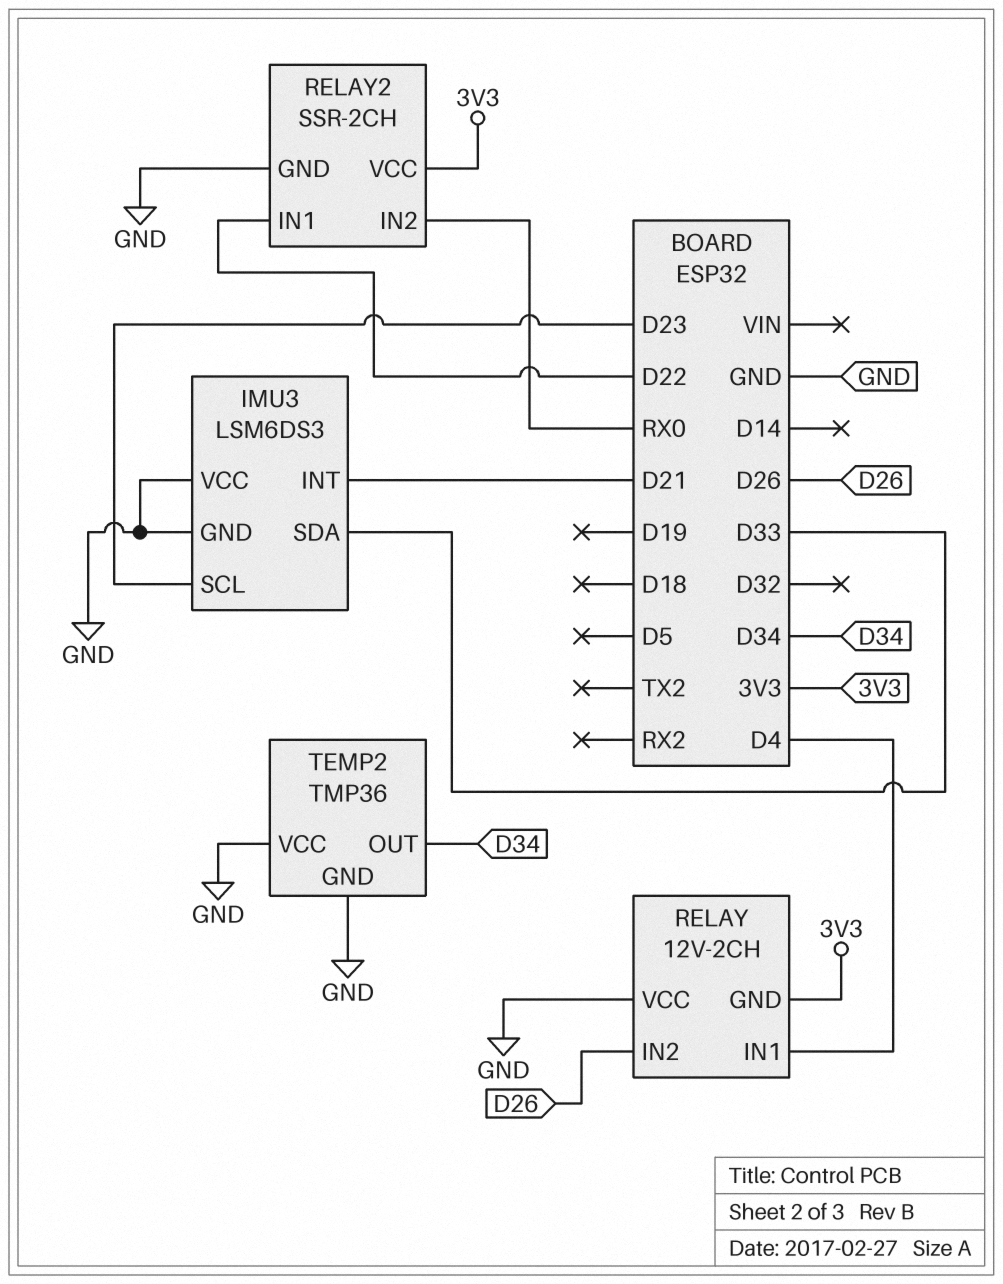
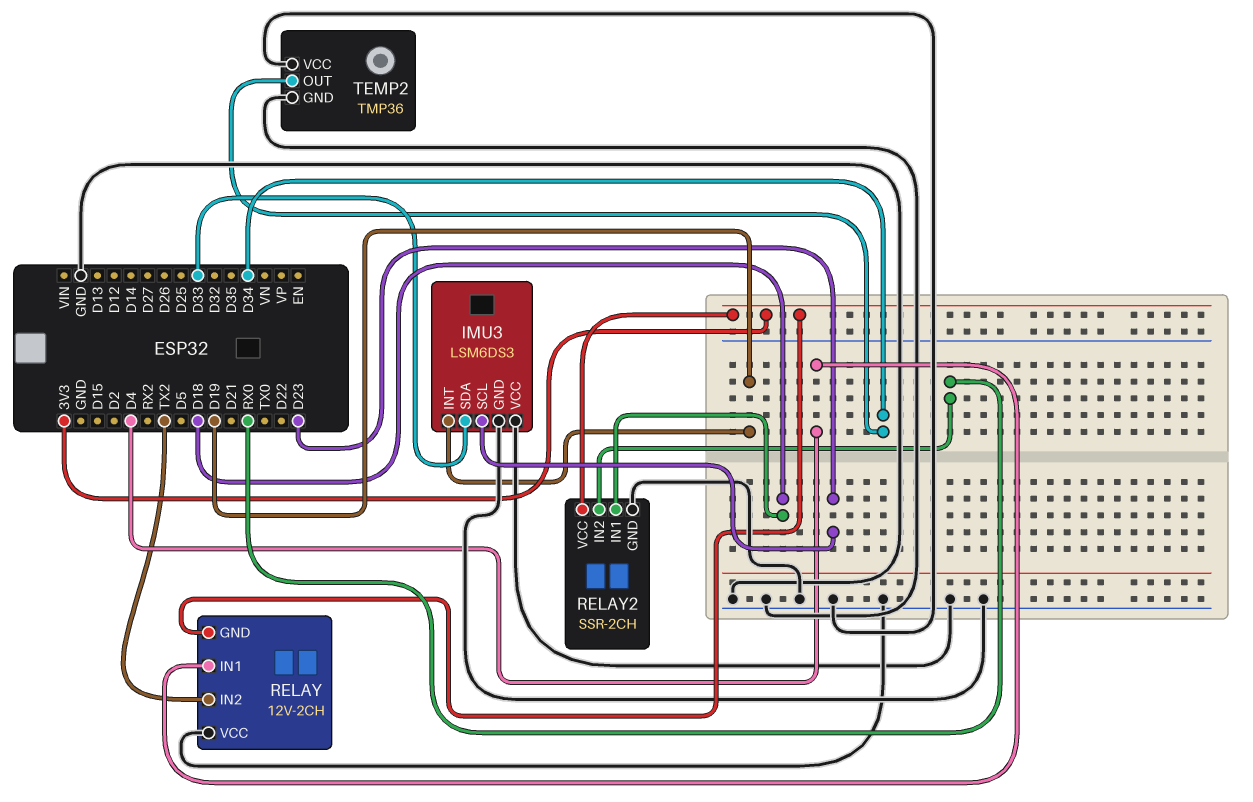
IMU3 pin INT: D21 -> D19
RELAY pin IN2: D26 -> TX2
RELAY2 pin IN1: D22 -> D18

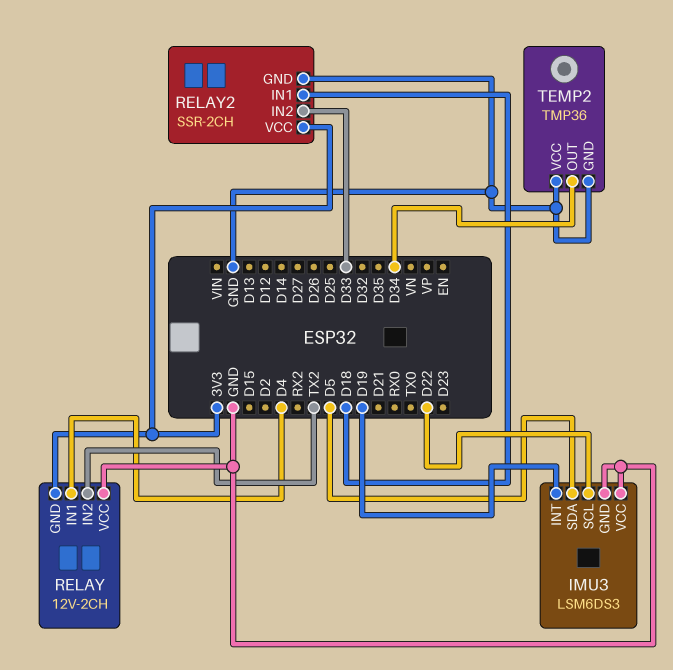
IMU3 pin SCL: D23 -> D22
IMU3 pin SDA: D33 -> D5
RELAY2 pin IN2: RX0 -> D33

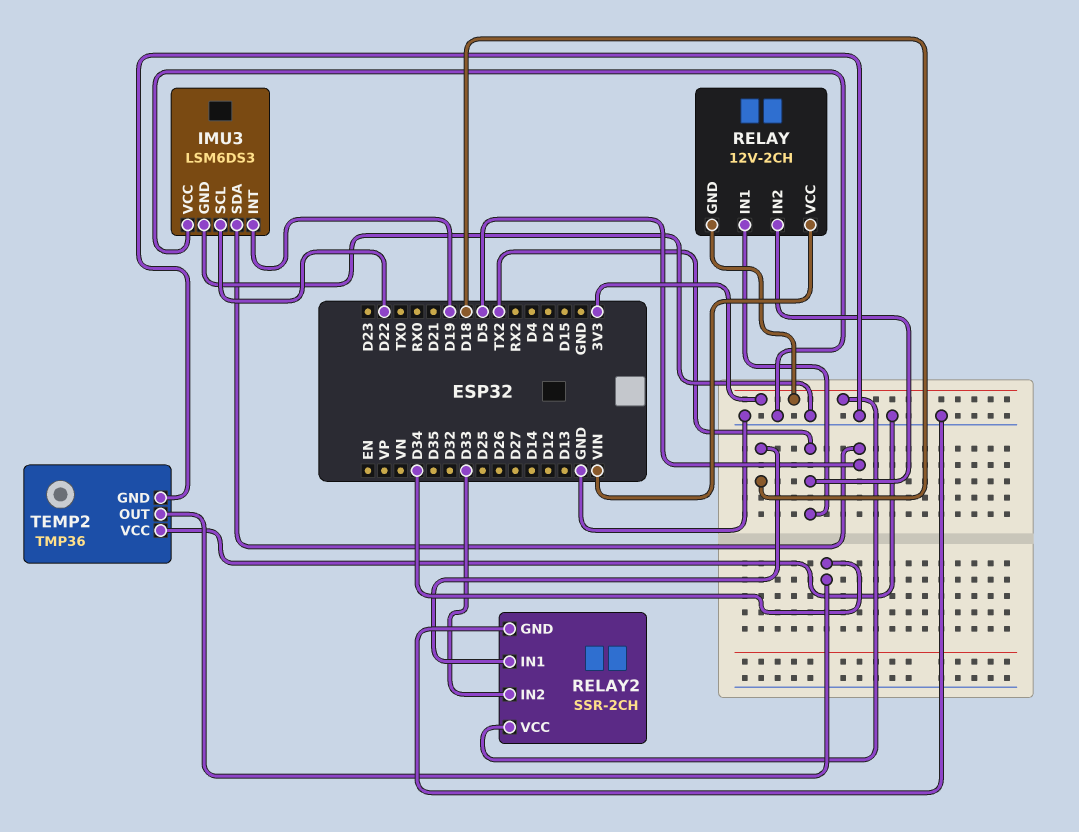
RELAY pin IN1: D4 -> TX2
RELAY pin VCC: GND -> VIN

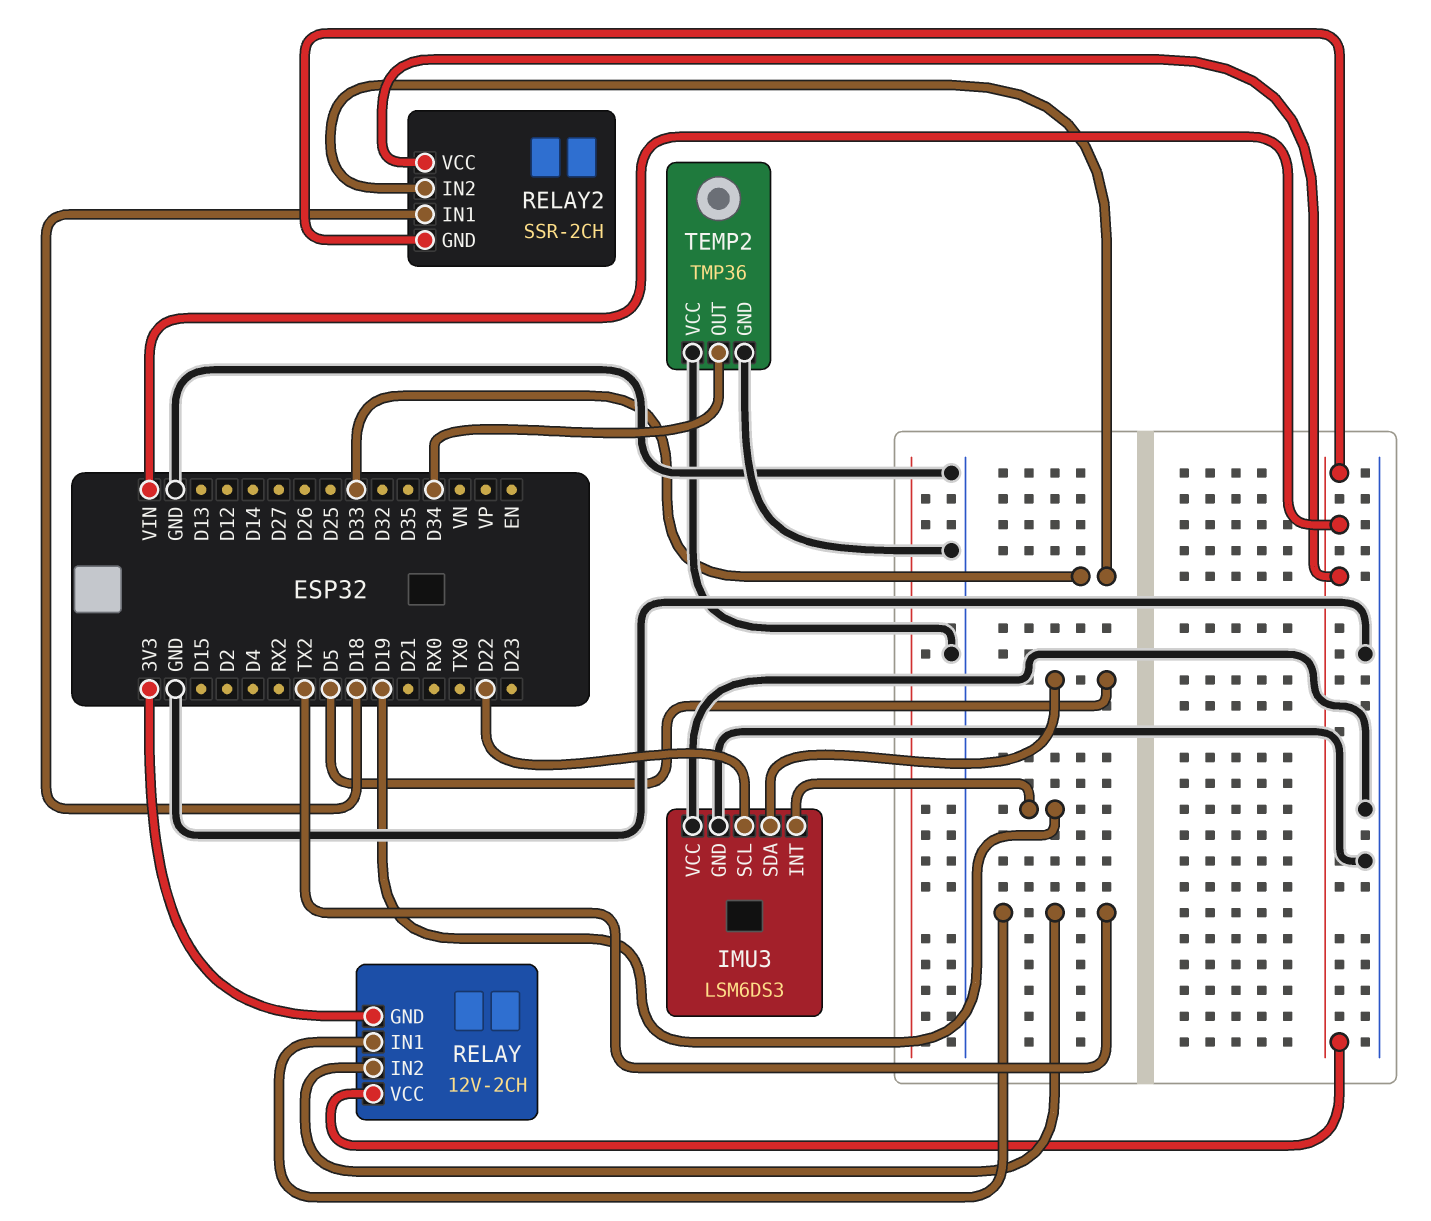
RELAY2 pin GND: GND -> VIN
RELAY2 pin VCC: 3V3 -> VIN

